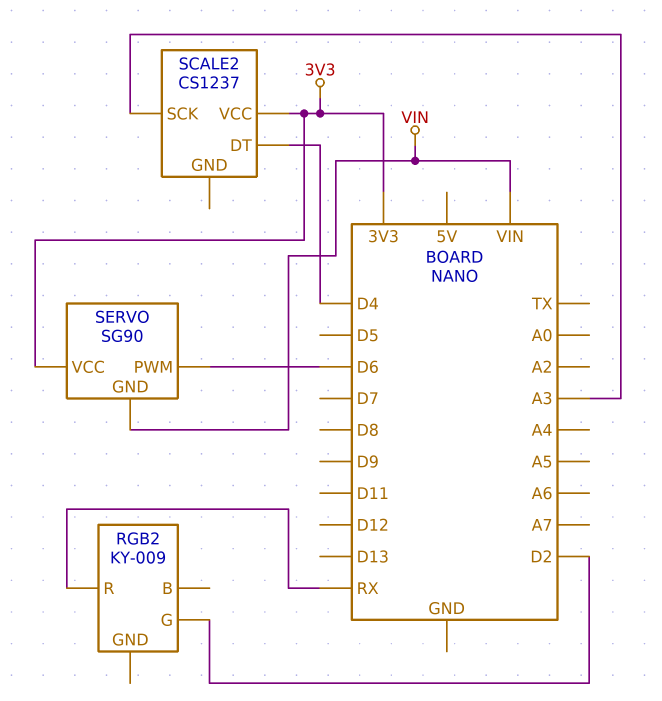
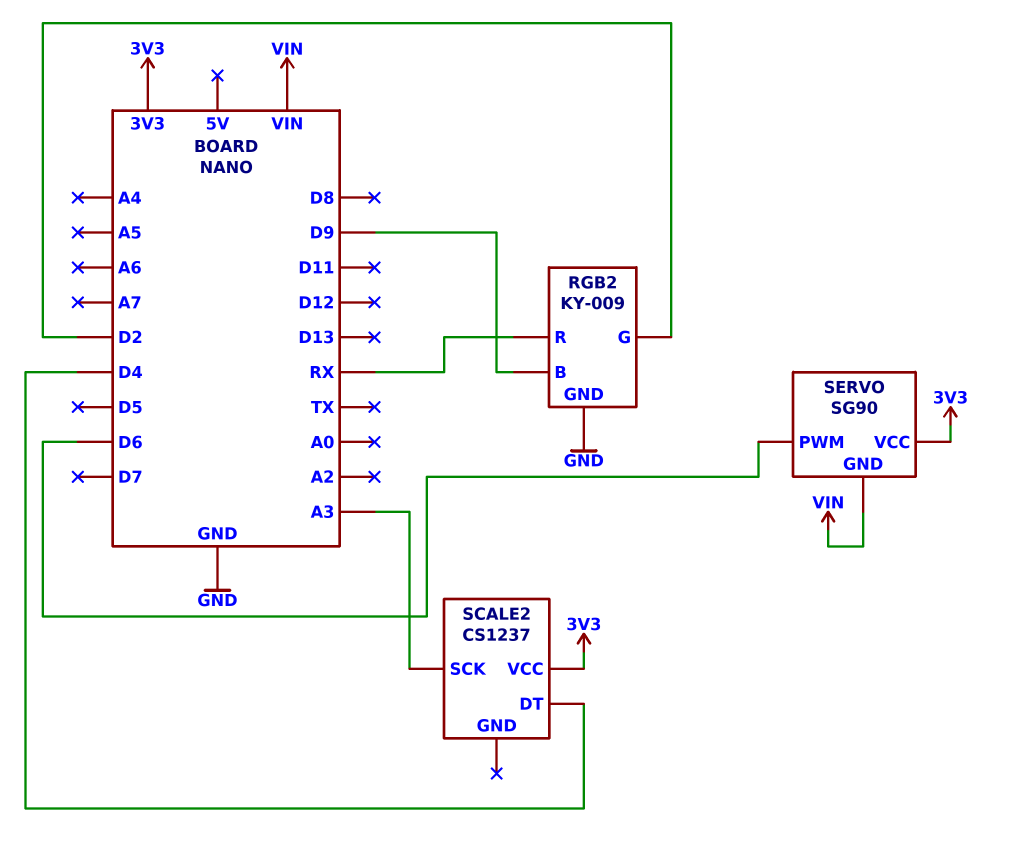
RGB2 pin B: none -> D9
RGB2 pin GND: none -> GND

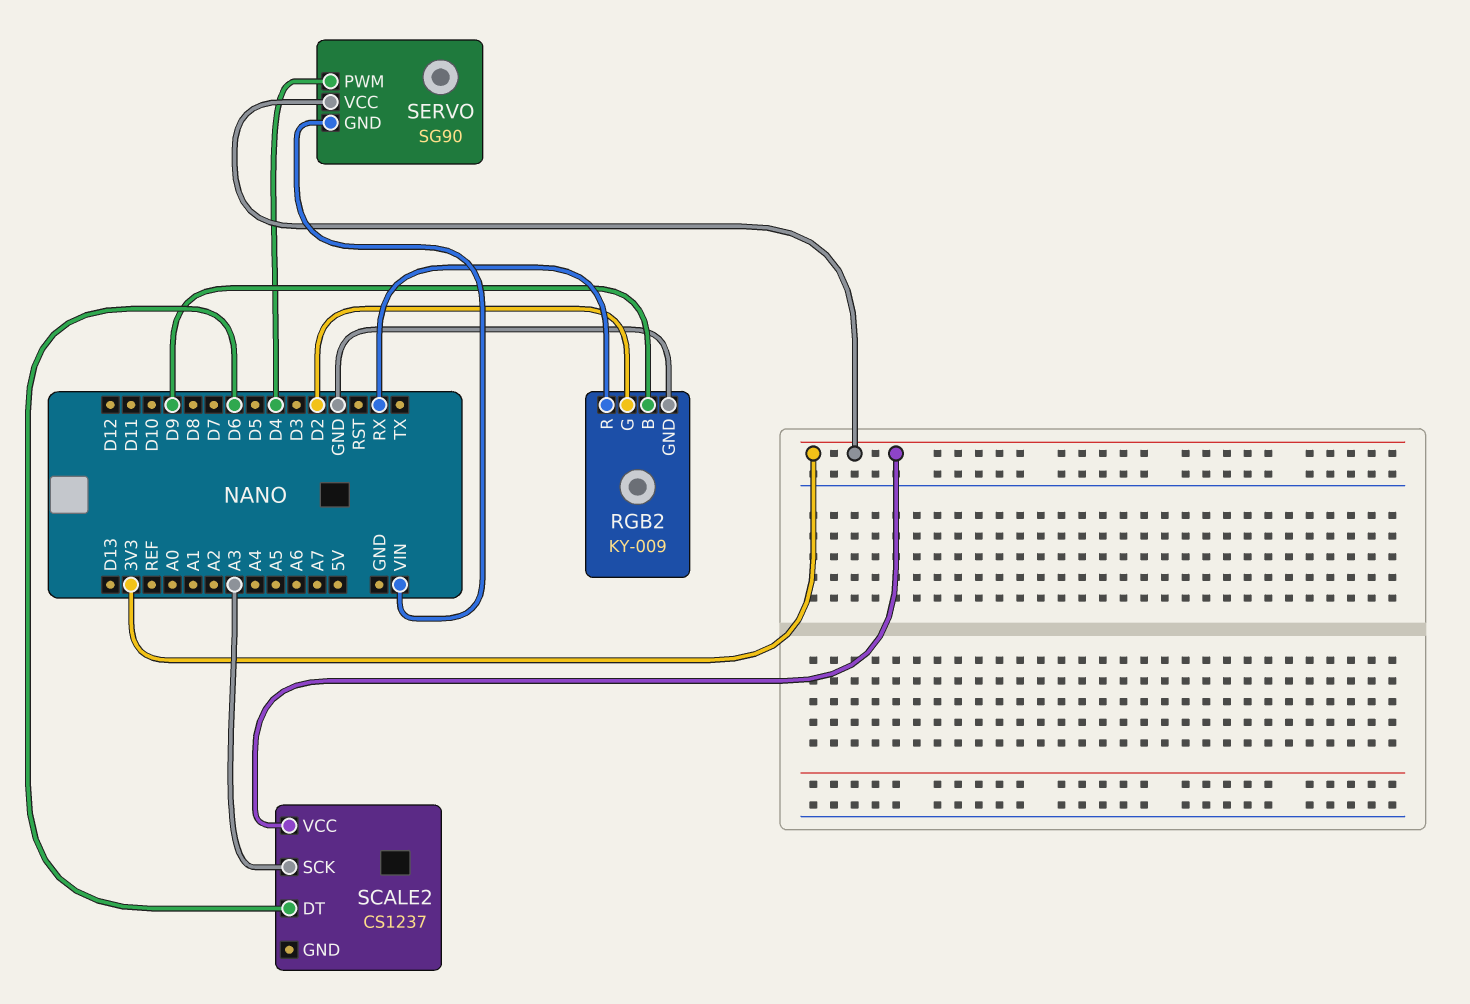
SCALE2 pin DT: D4 -> D6
SERVO pin PWM: D6 -> D4

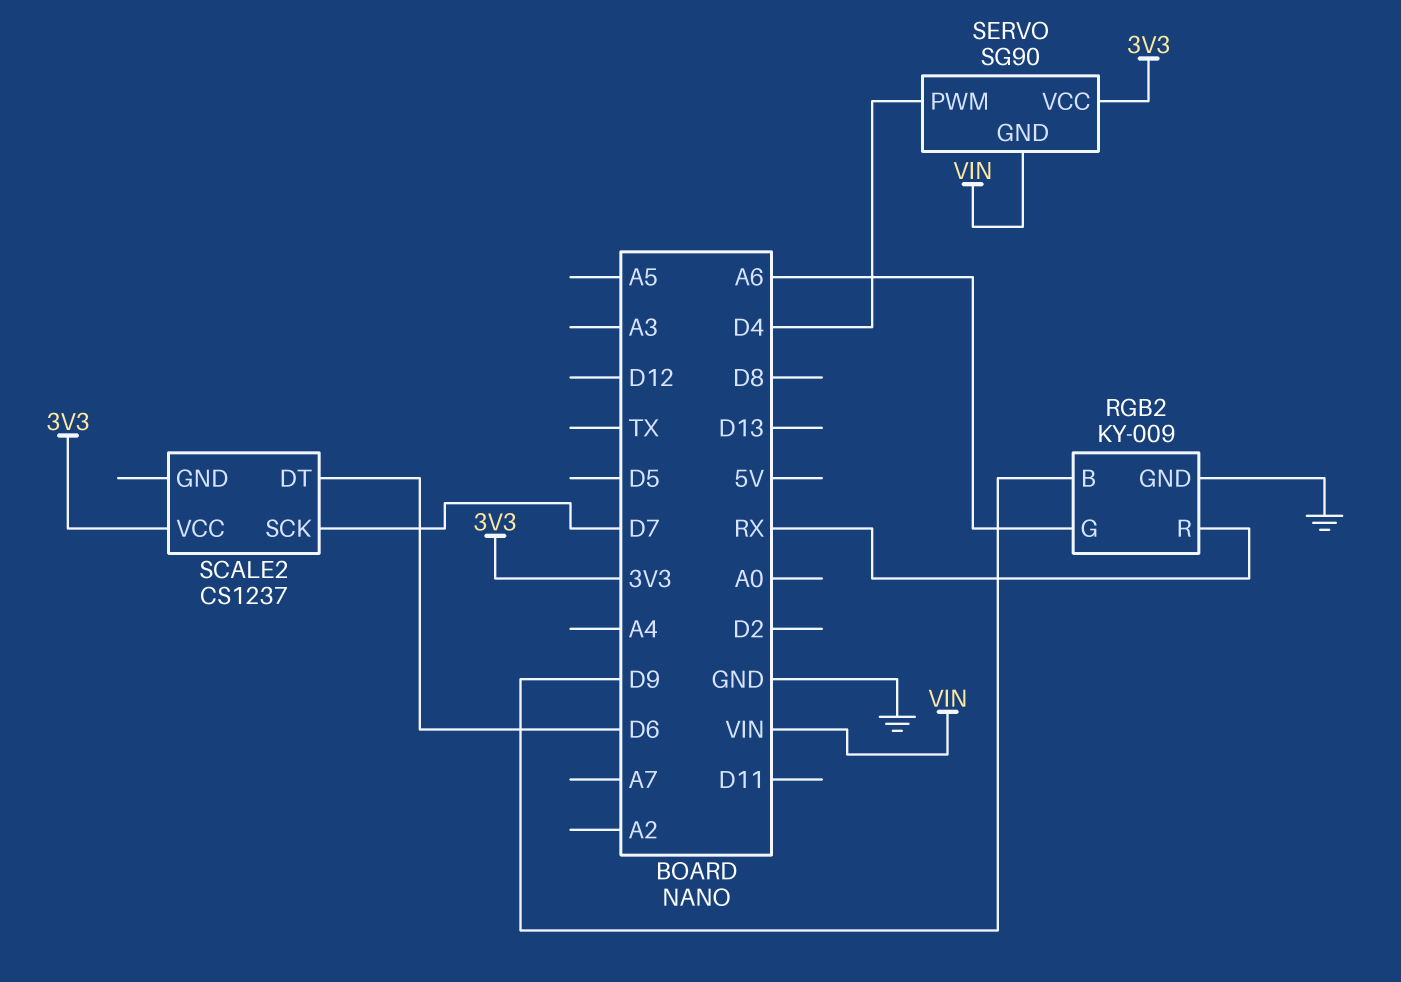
RGB2 pin G: D2 -> A6
SCALE2 pin SCK: A3 -> D7

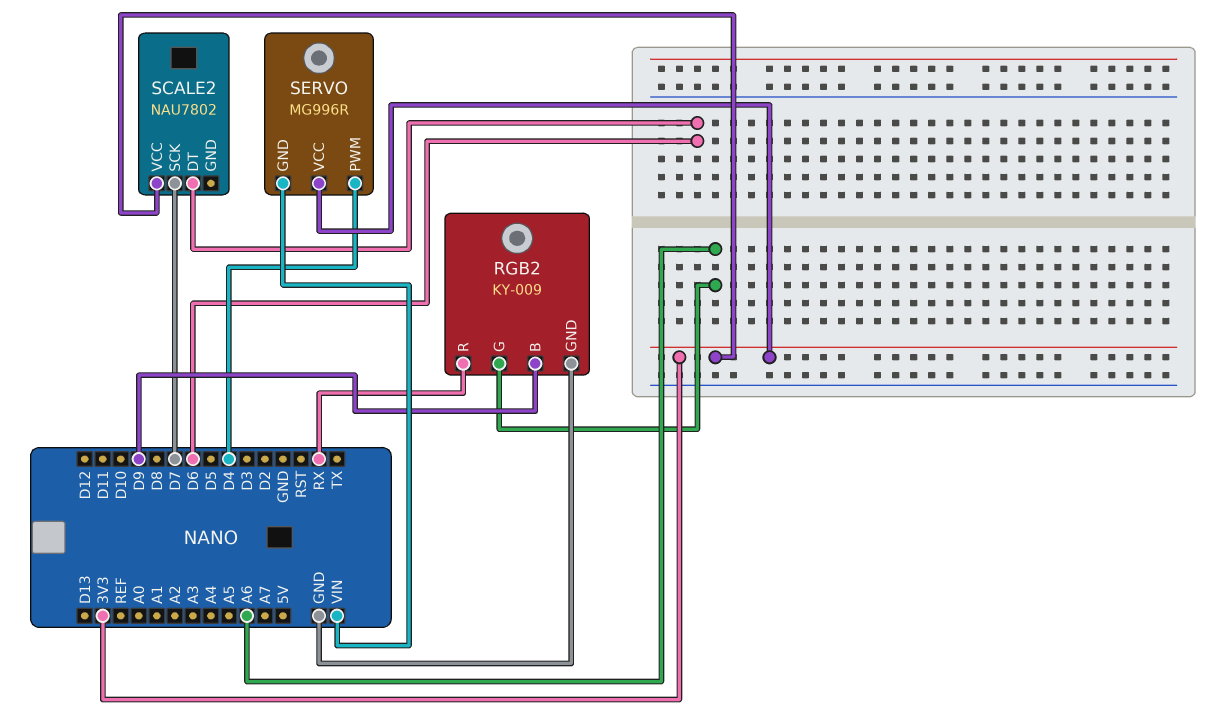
SCALE2: CS1237 -> NAU7802
SERVO: SG90 -> MG996R

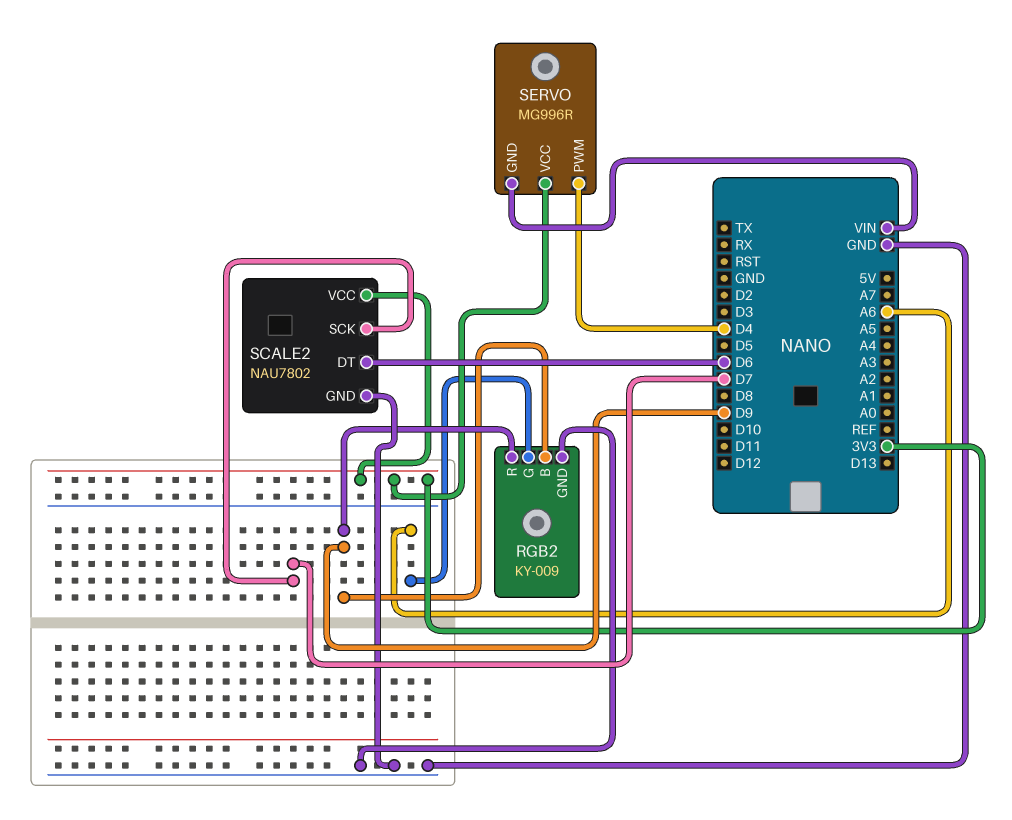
RGB2 pin R: RX -> D9
SCALE2 pin GND: none -> GND

